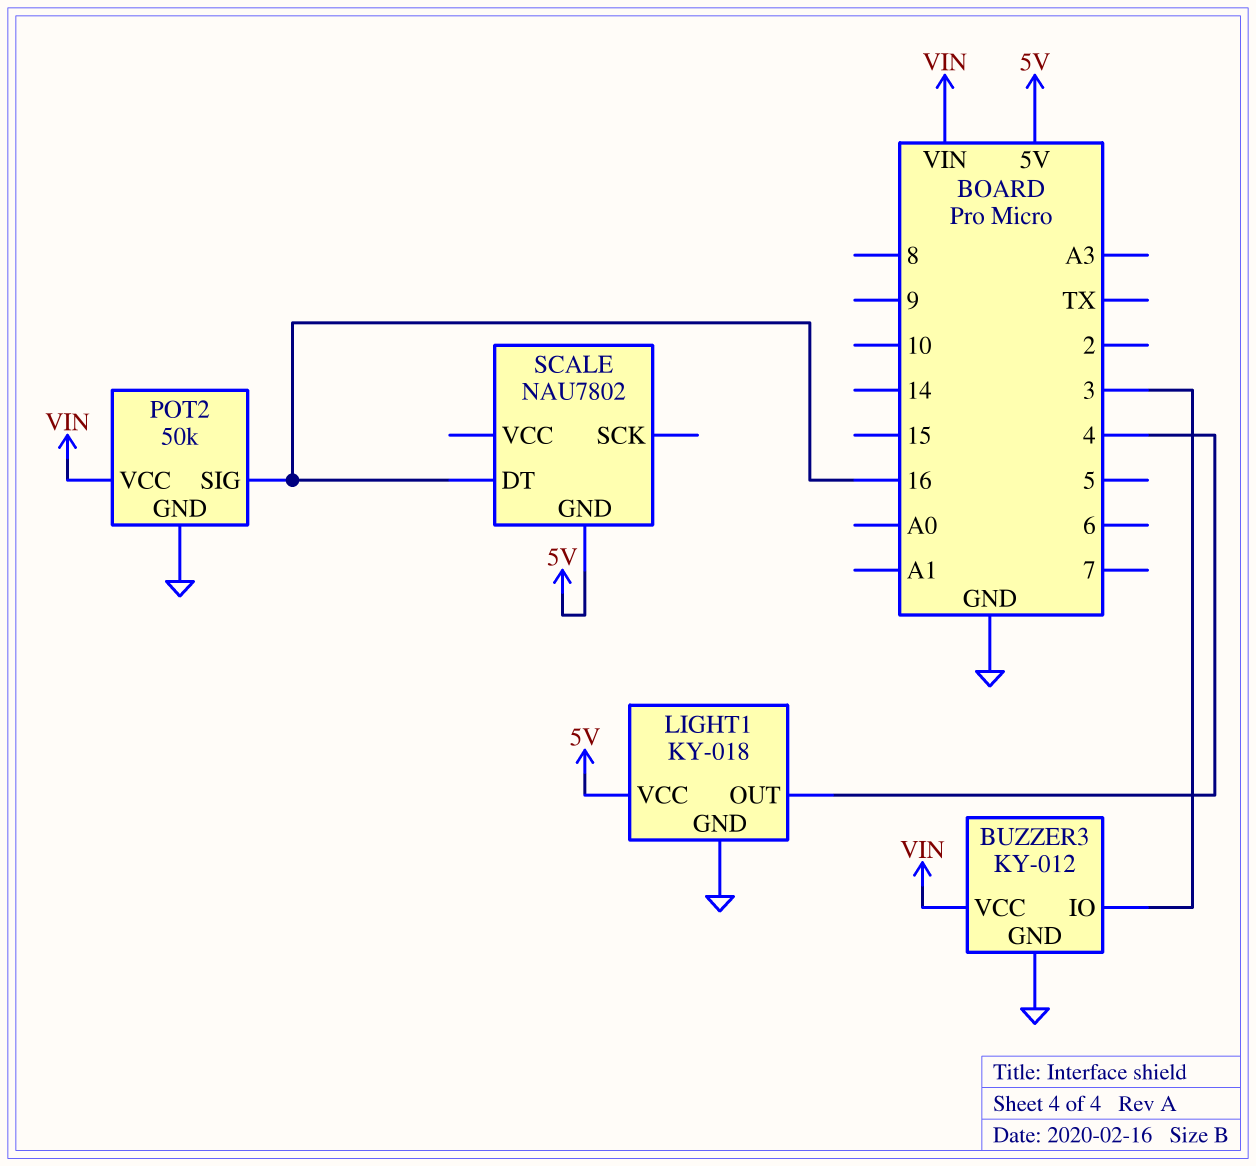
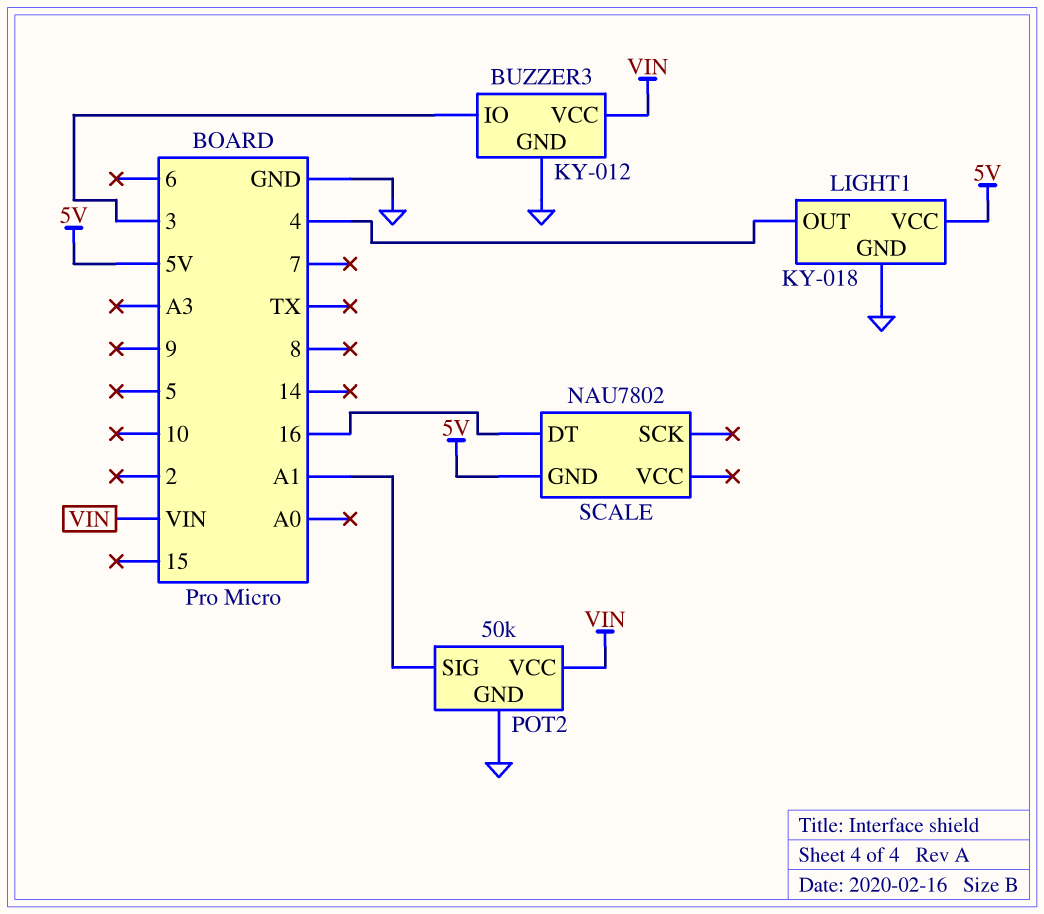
POT2 pin SIG: 16 -> A1

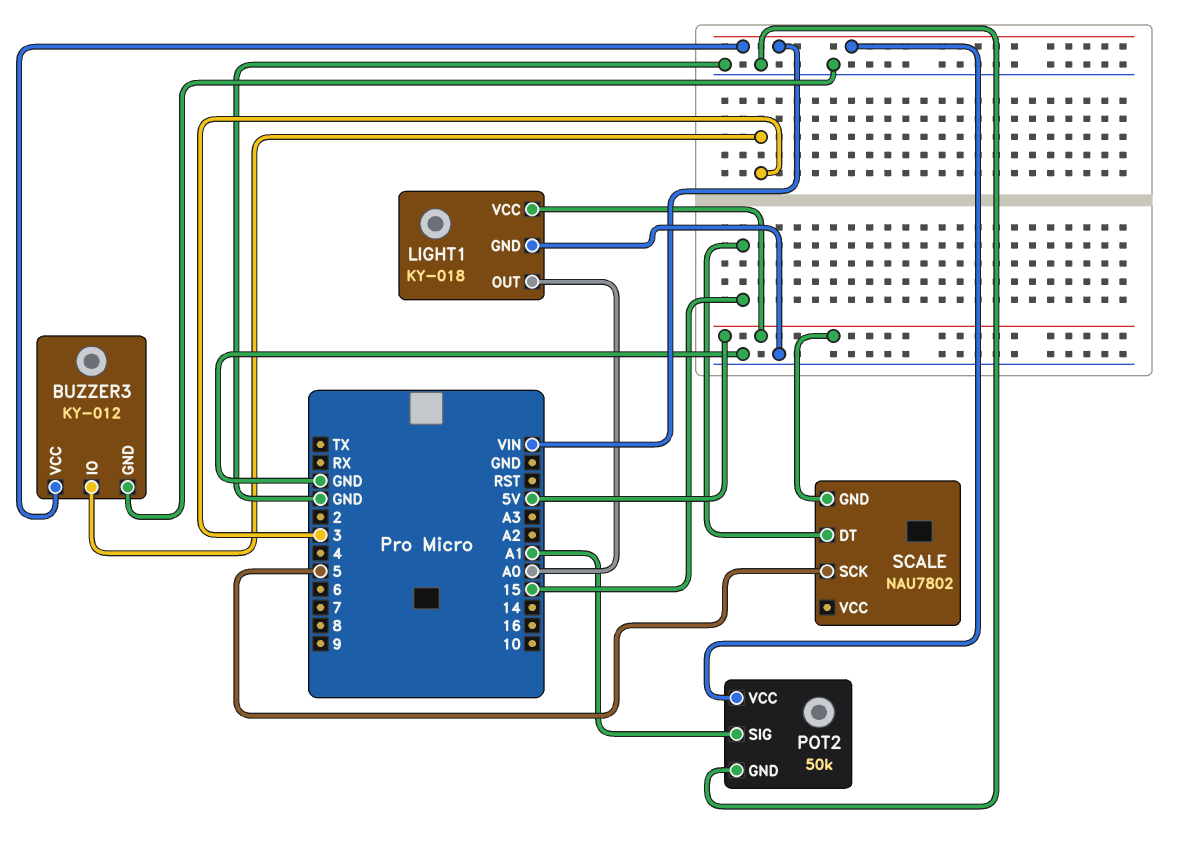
LIGHT1 pin OUT: 4 -> A0
SCALE pin DT: 16 -> 15
SCALE pin SCK: none -> 5

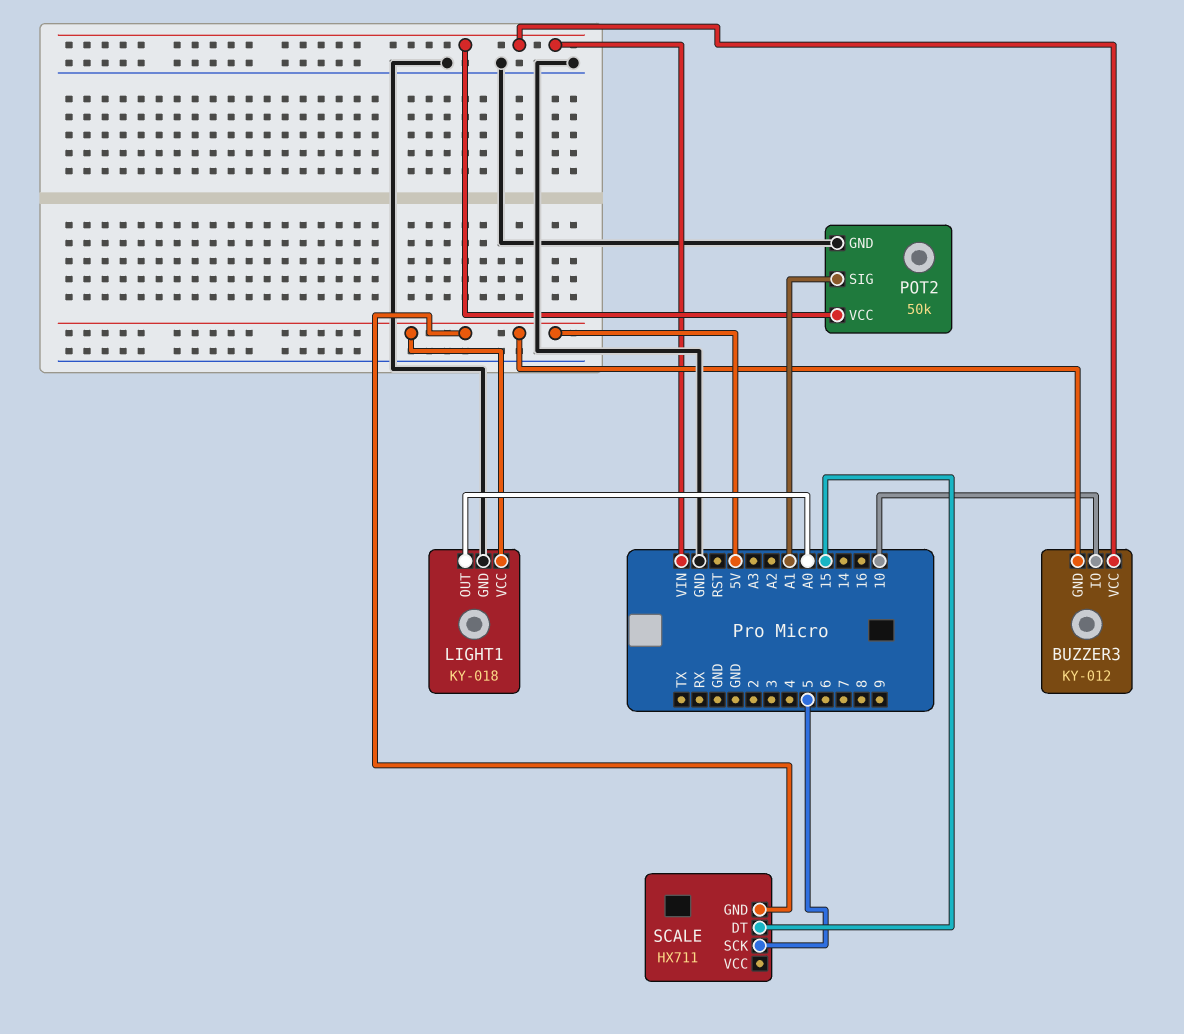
BUZZER3 pin GND: GND -> 5V
BUZZER3 pin IO: 3 -> 10
SCALE: NAU7802 -> HX711

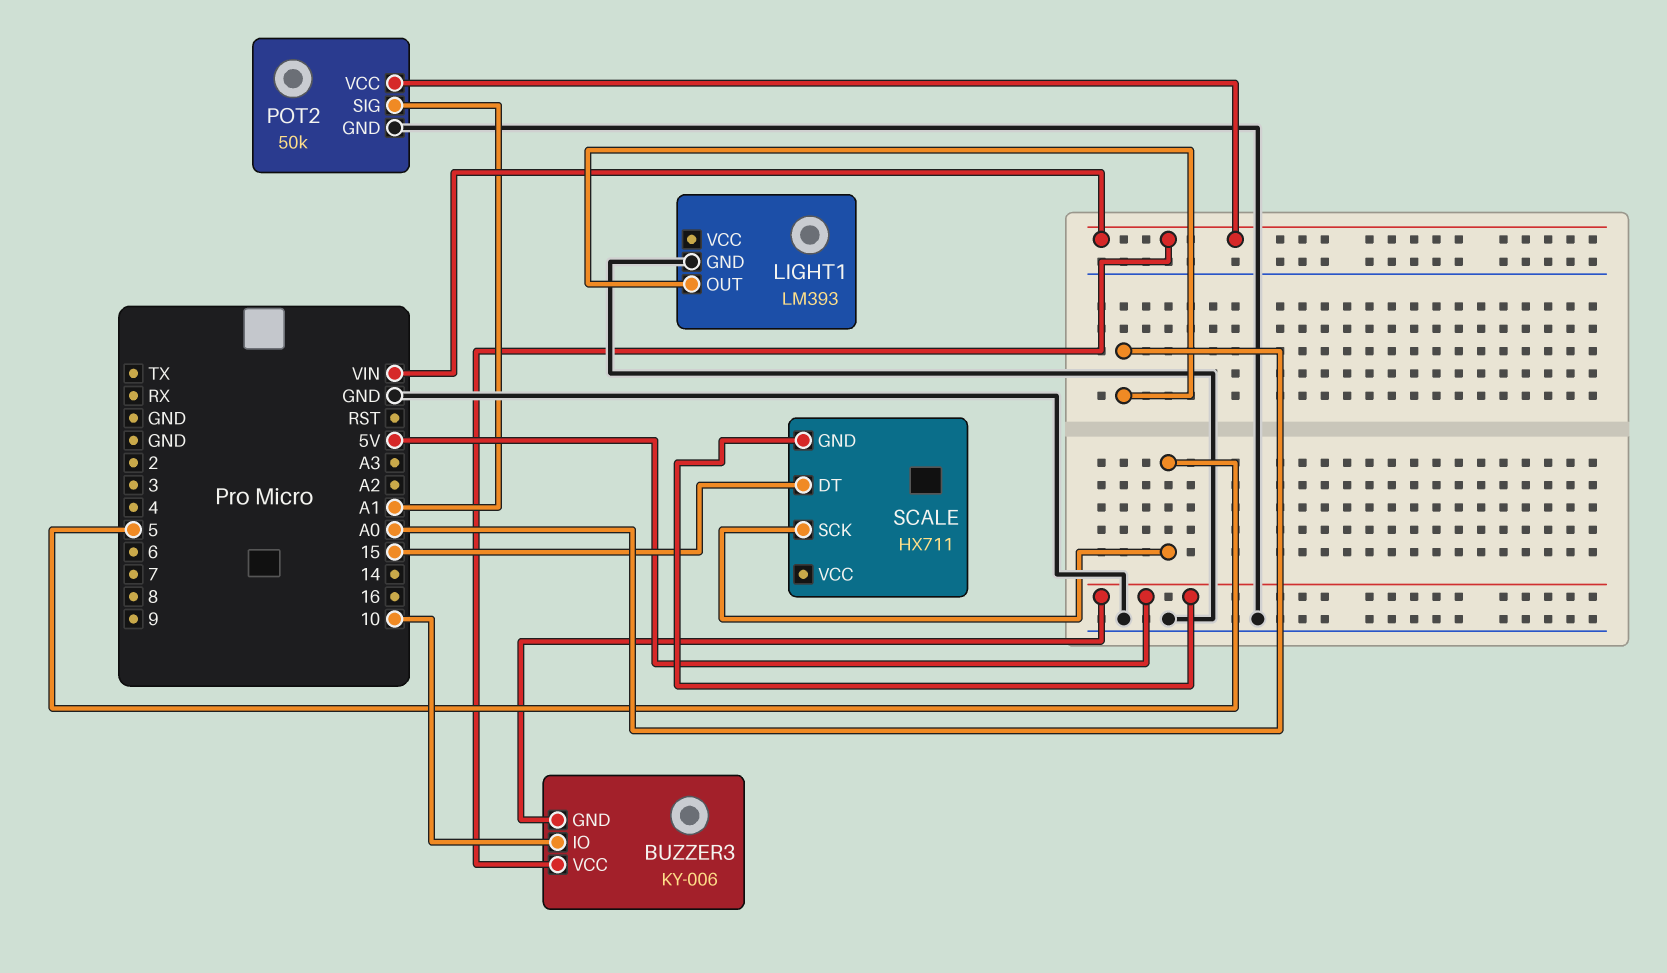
BUZZER3: KY-012 -> KY-006
LIGHT1: KY-018 -> LM393
LIGHT1 pin VCC: 5V -> none

